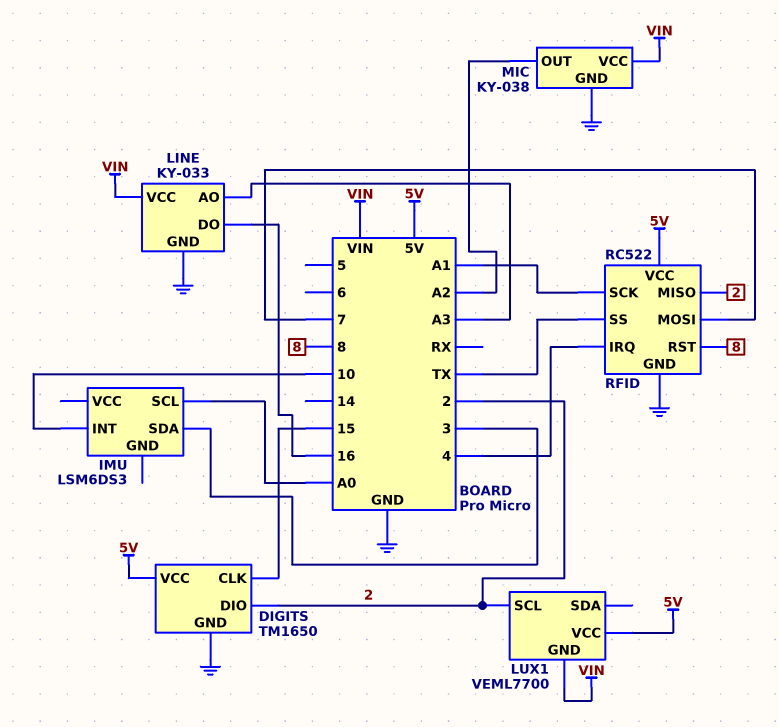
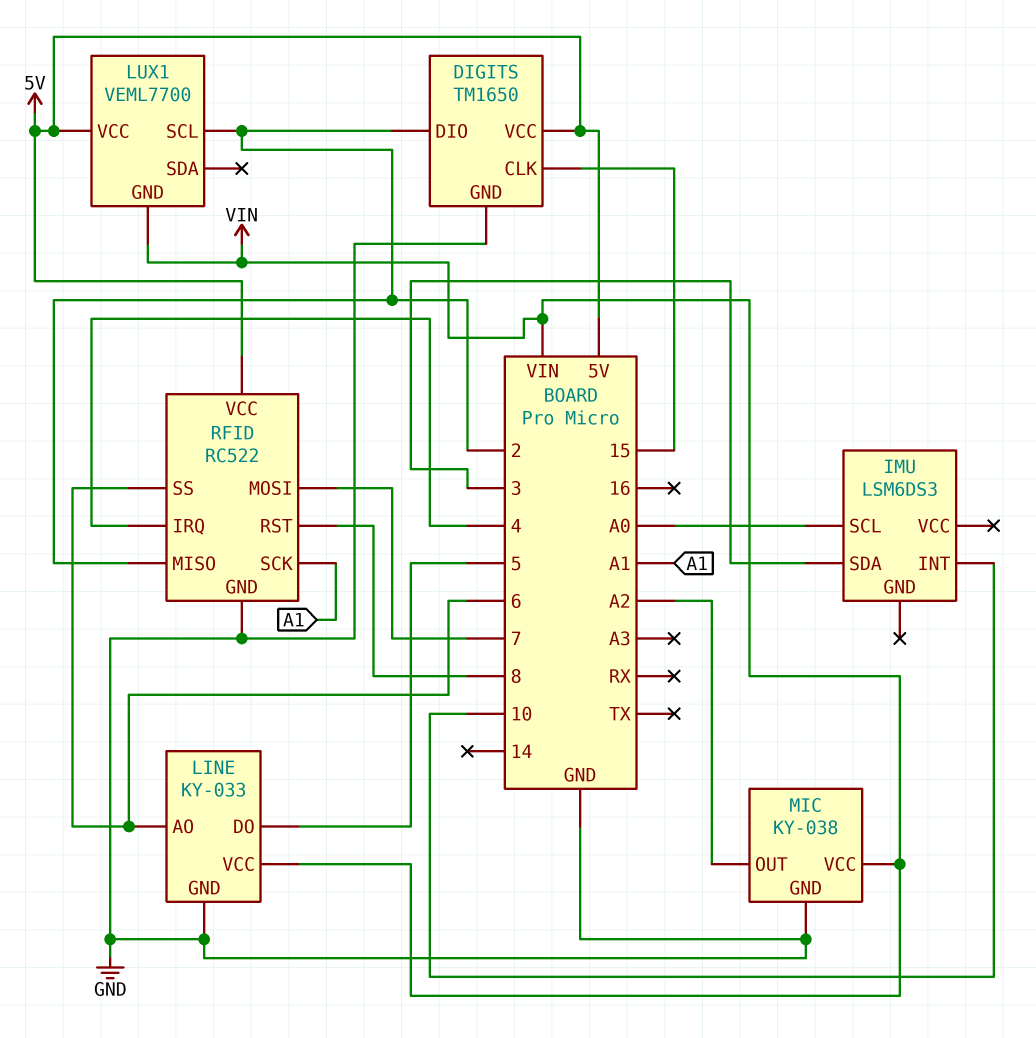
LINE pin AO: A3 -> 6
LINE pin DO: 16 -> 5
RFID pin SS: TX -> 6

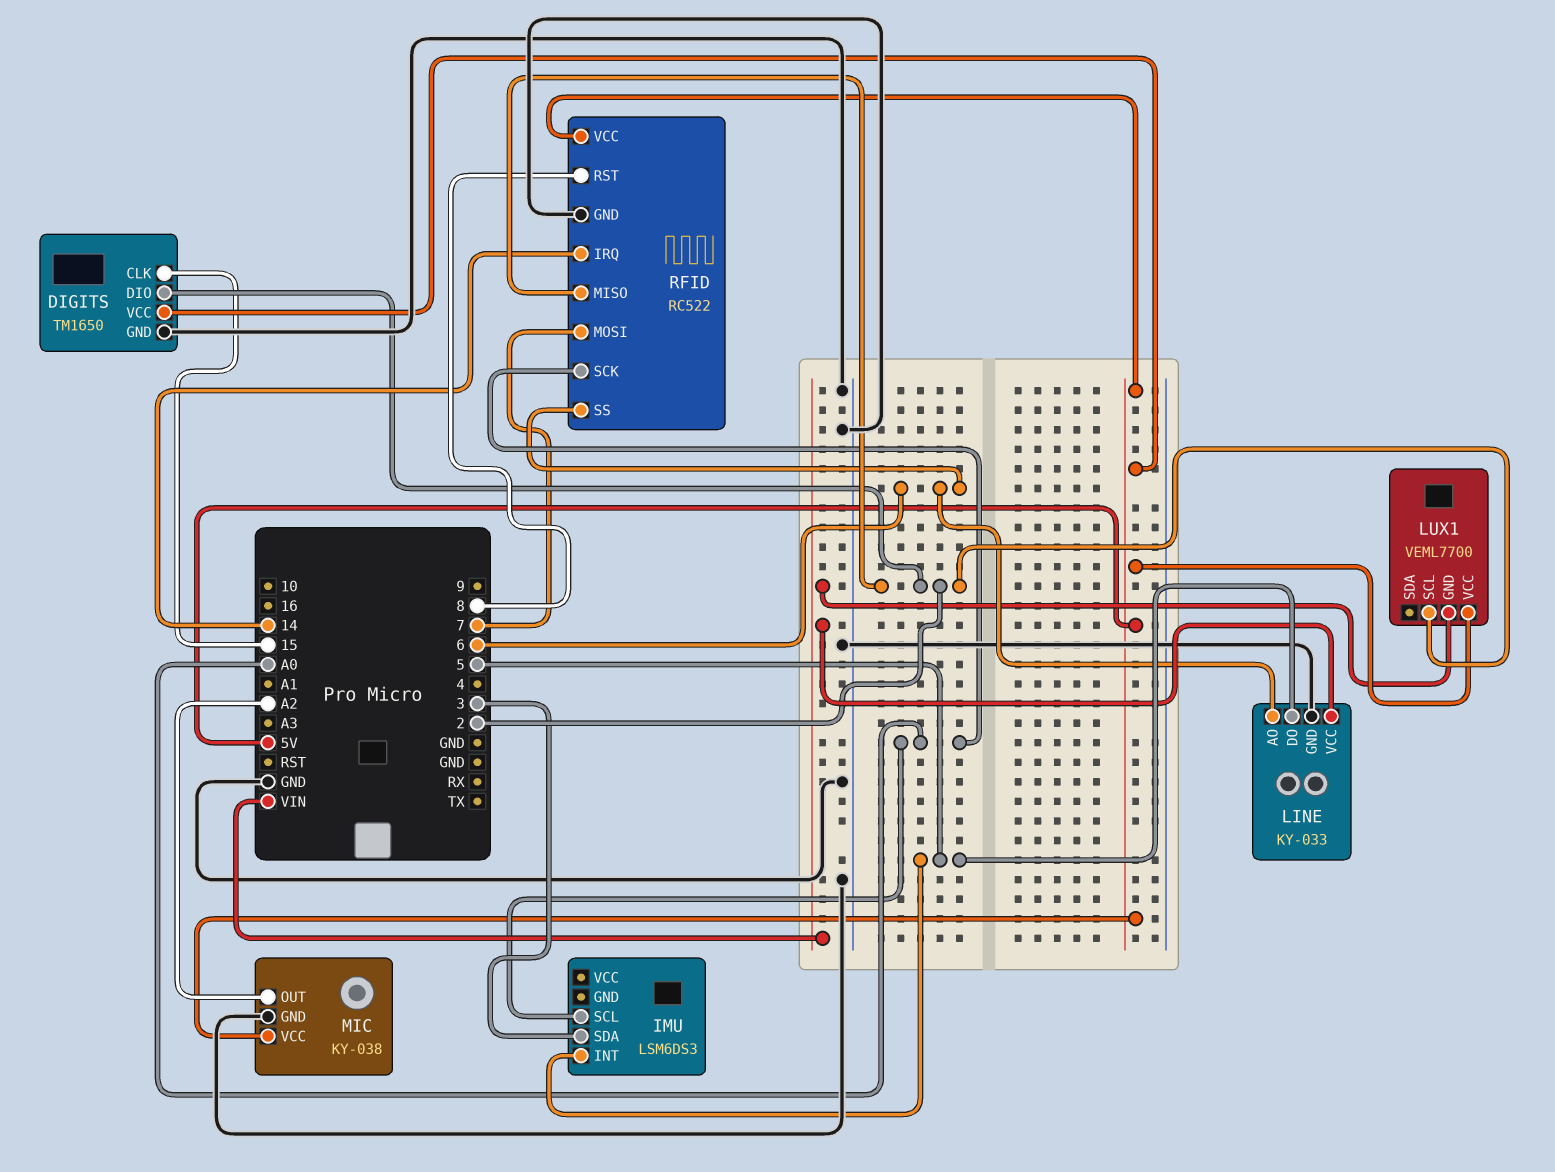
IMU pin INT: 10 -> 5
MIC pin VCC: VIN -> 5V
RFID pin IRQ: 4 -> 14
RFID pin SCK: A1 -> A0

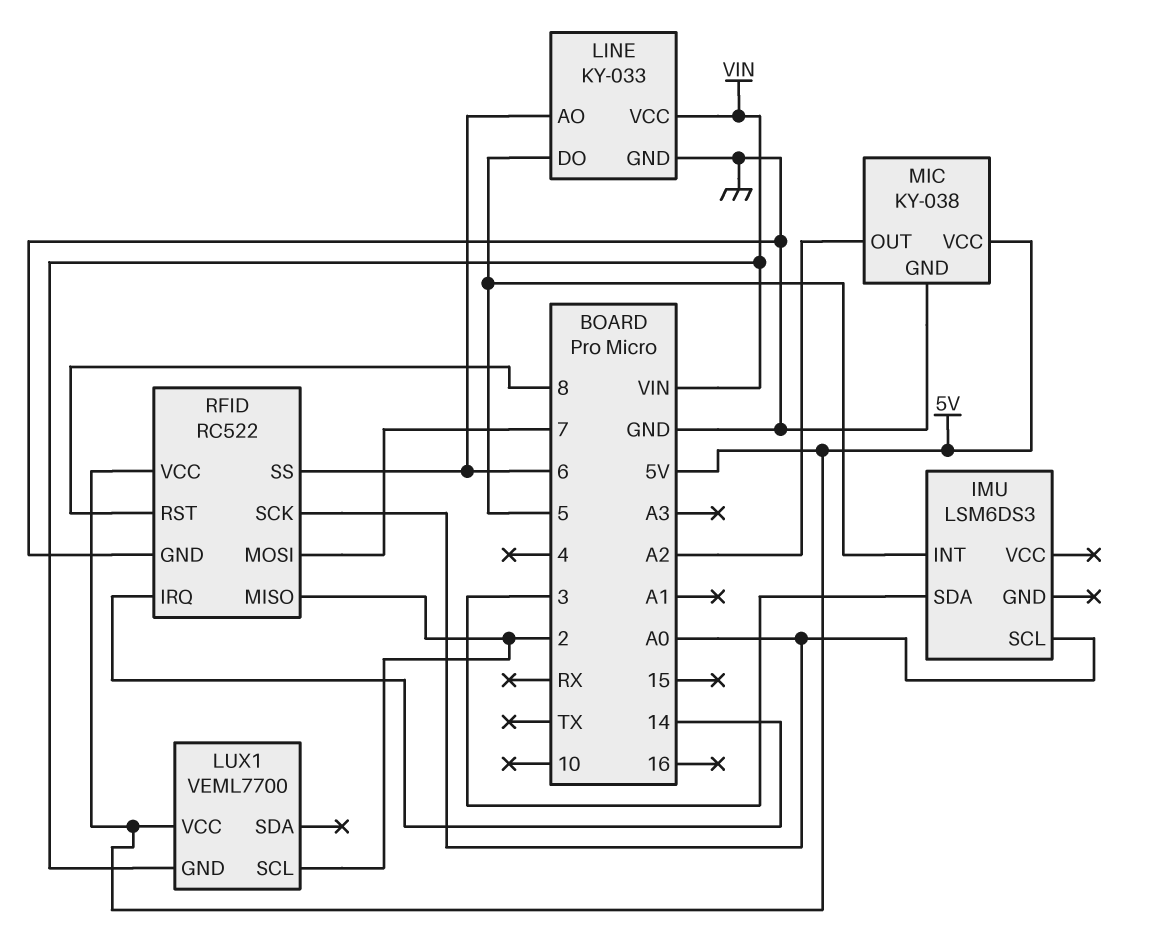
DIGITS: TM1650 -> none
DIGITS pin CLK: 15 -> none
DIGITS pin DIO: 2 -> none
DIGITS pin GND: GND -> none
DIGITS pin VCC: 5V -> none

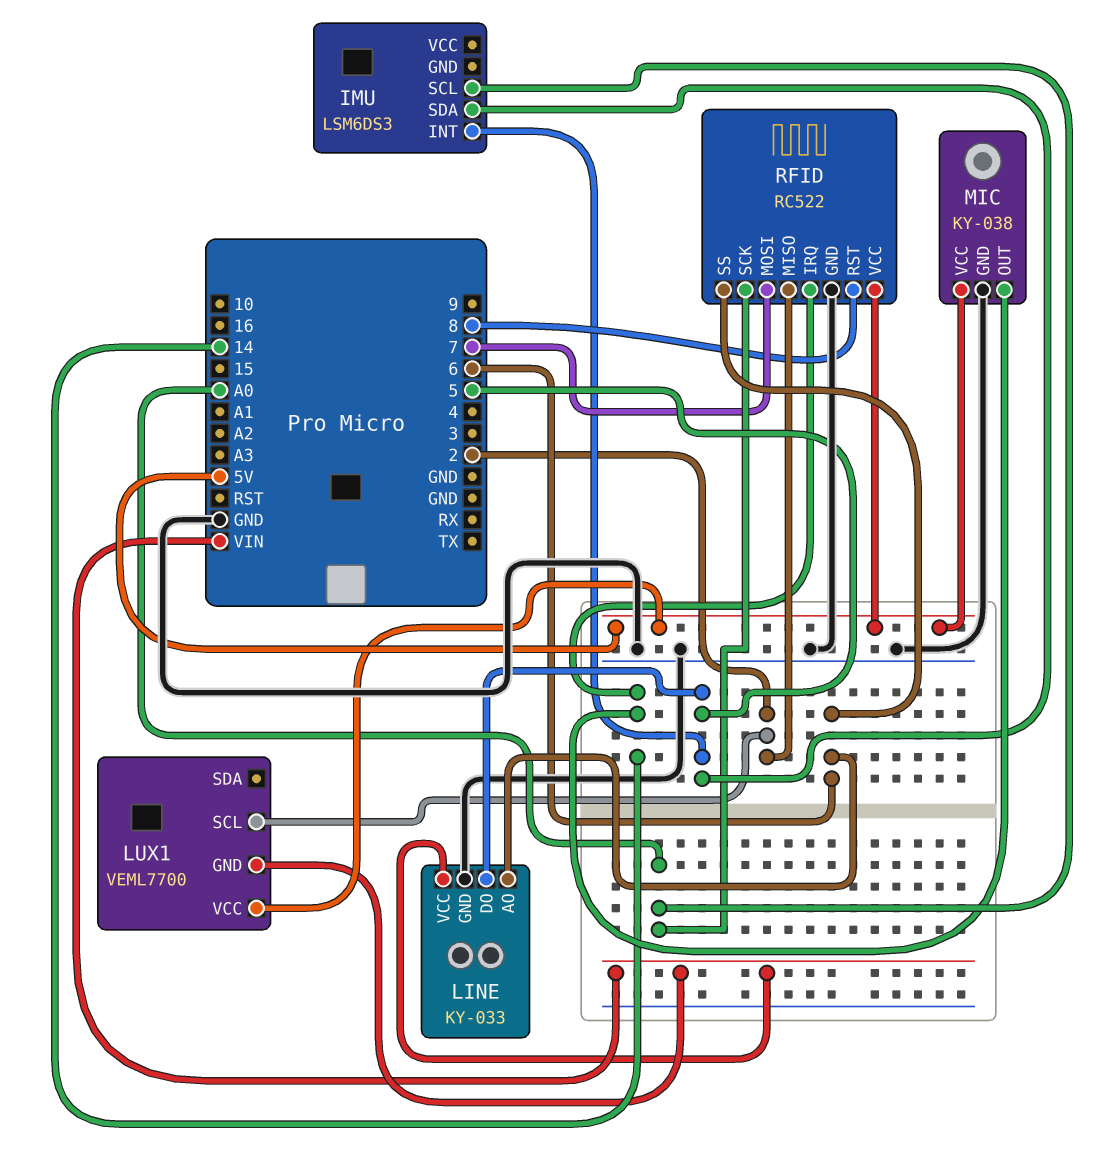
IMU pin SDA: 3 -> 5
MIC pin OUT: A2 -> 14

